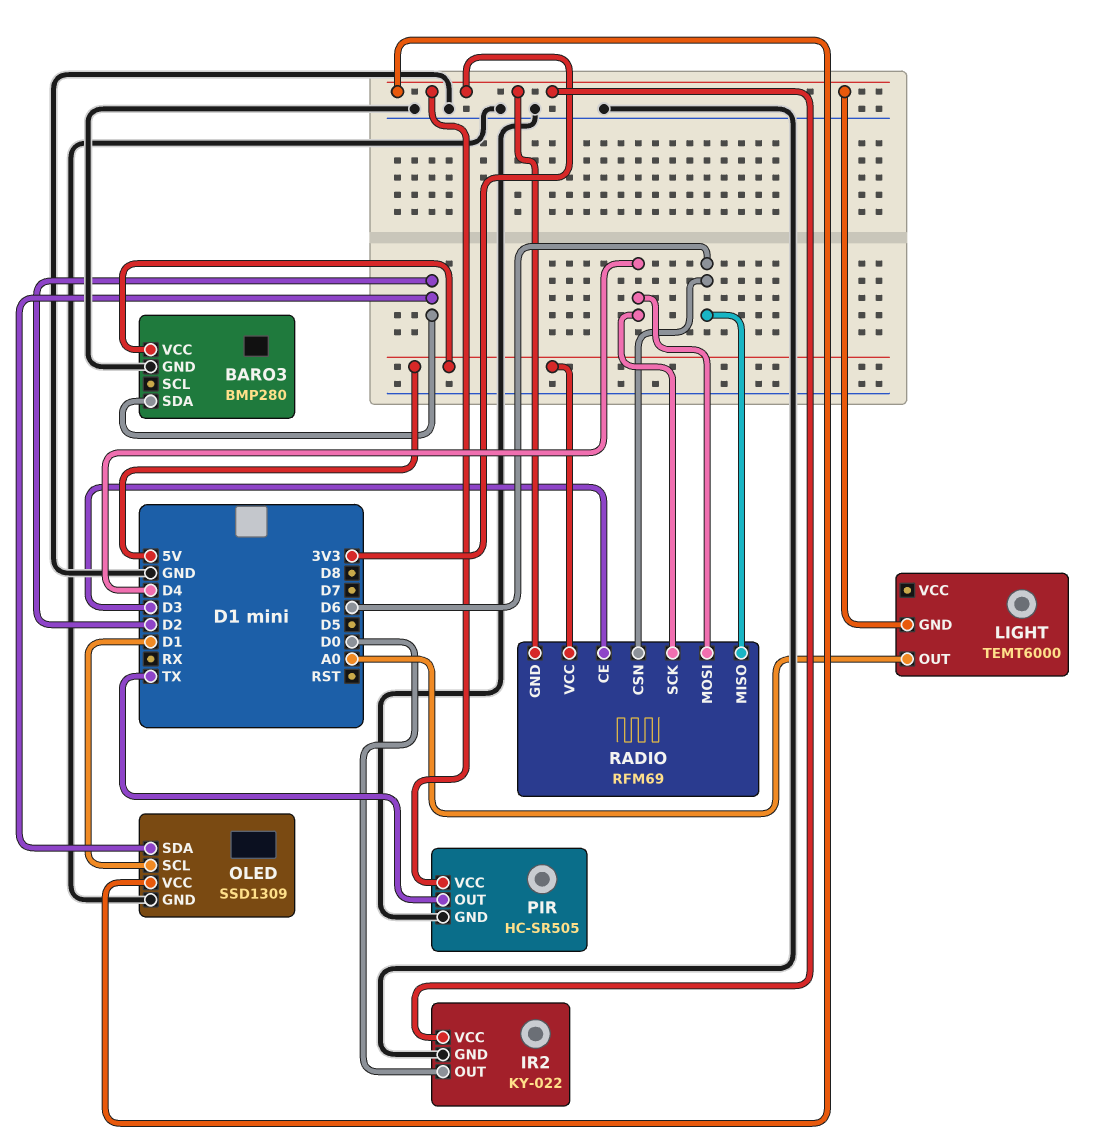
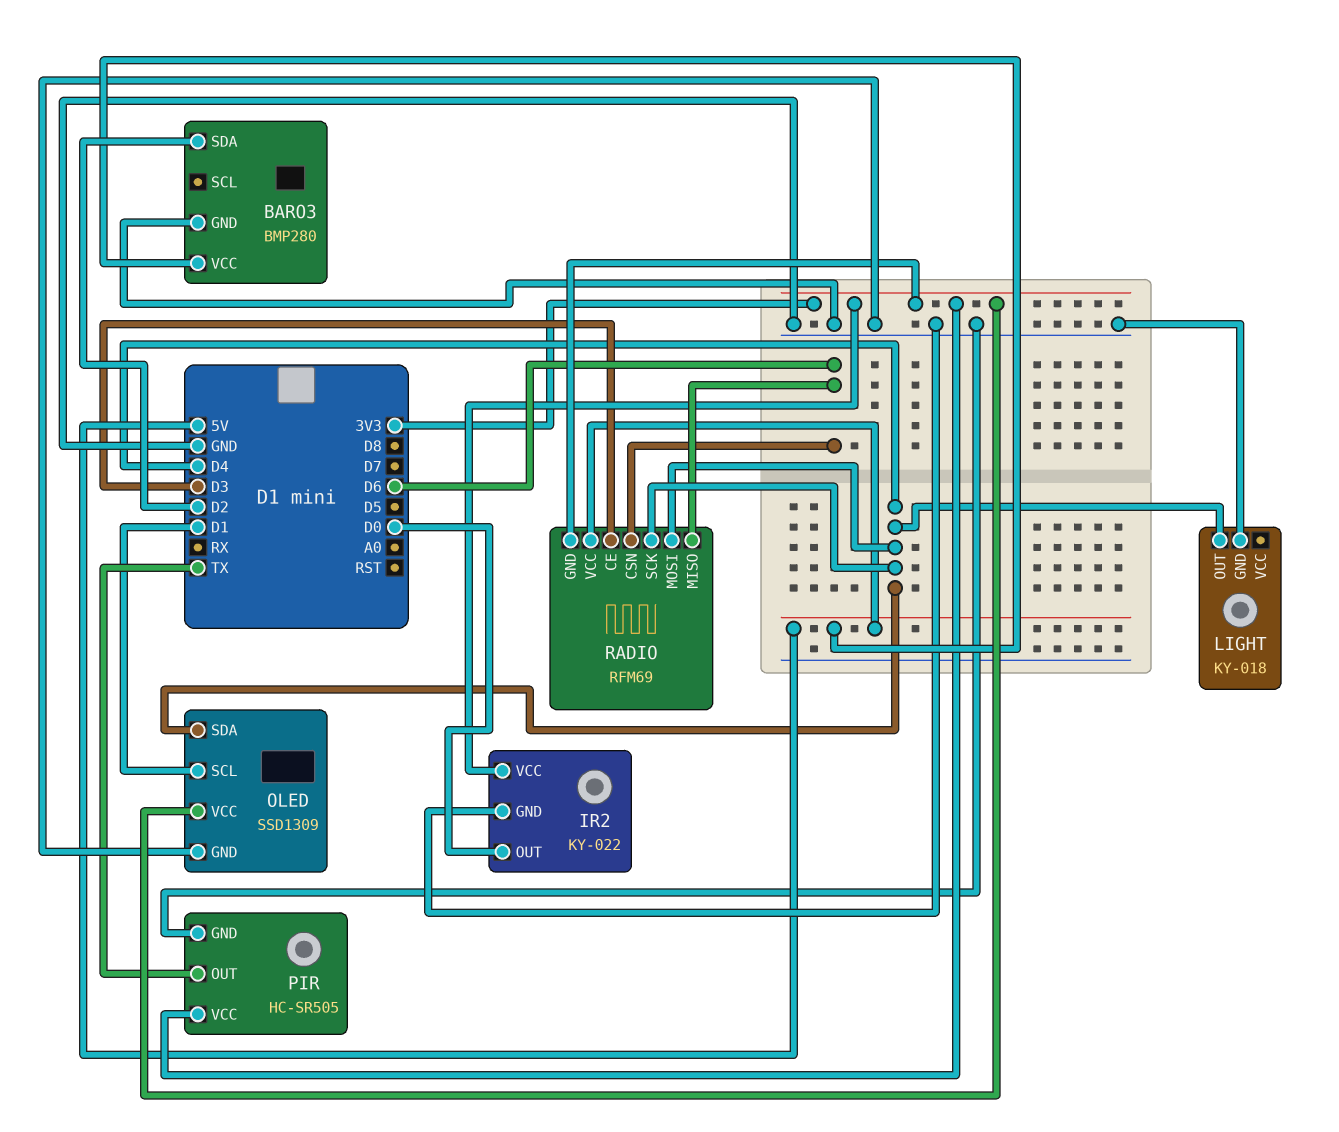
LIGHT: TEMT6000 -> KY-018
LIGHT pin GND: 3V3 -> GND
LIGHT pin OUT: A0 -> D4
OLED pin SDA: D2 -> D4

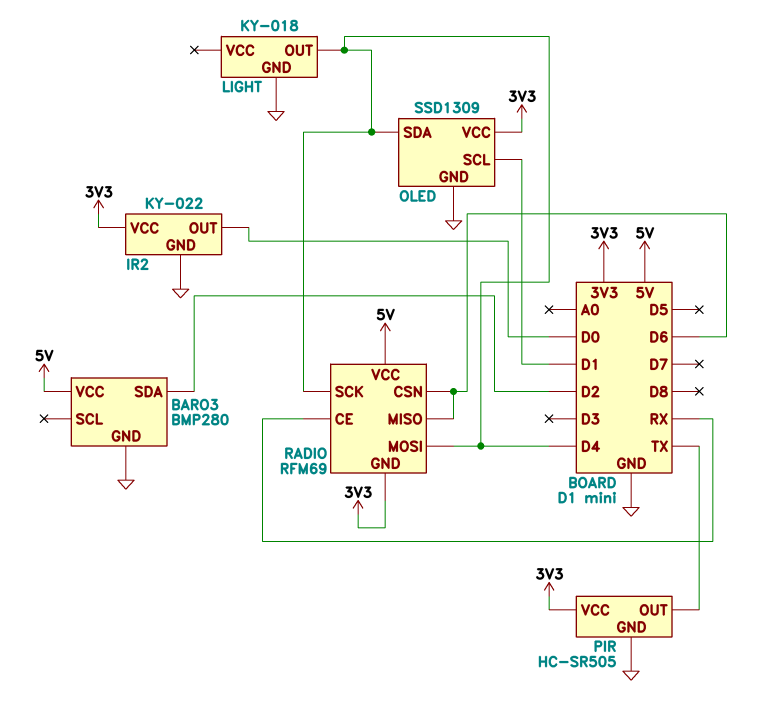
RADIO pin CE: D3 -> RX

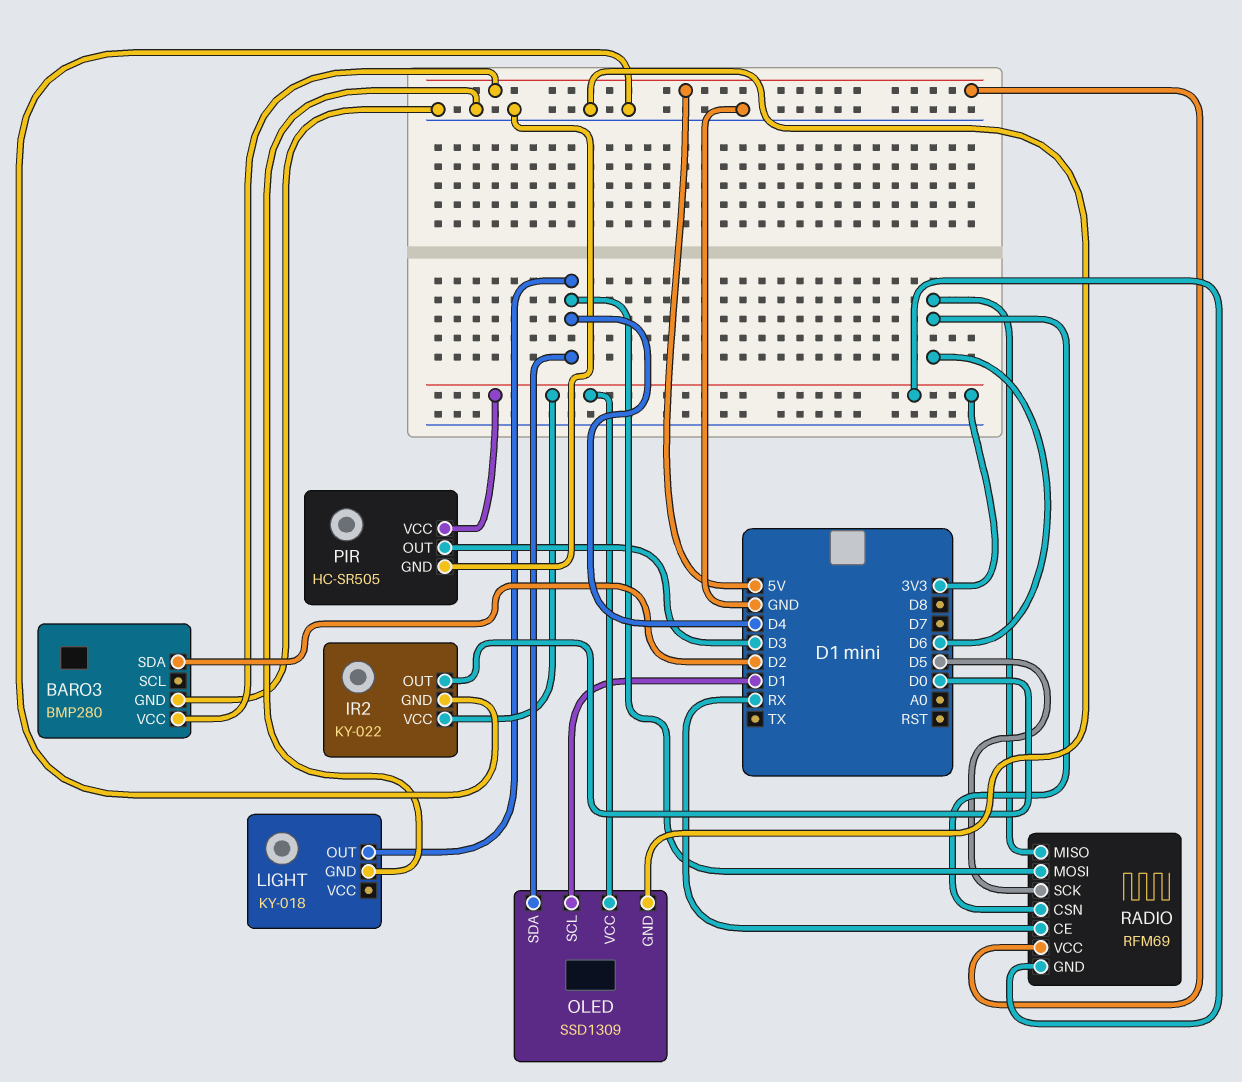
PIR pin OUT: TX -> D3
RADIO pin SCK: D4 -> D5

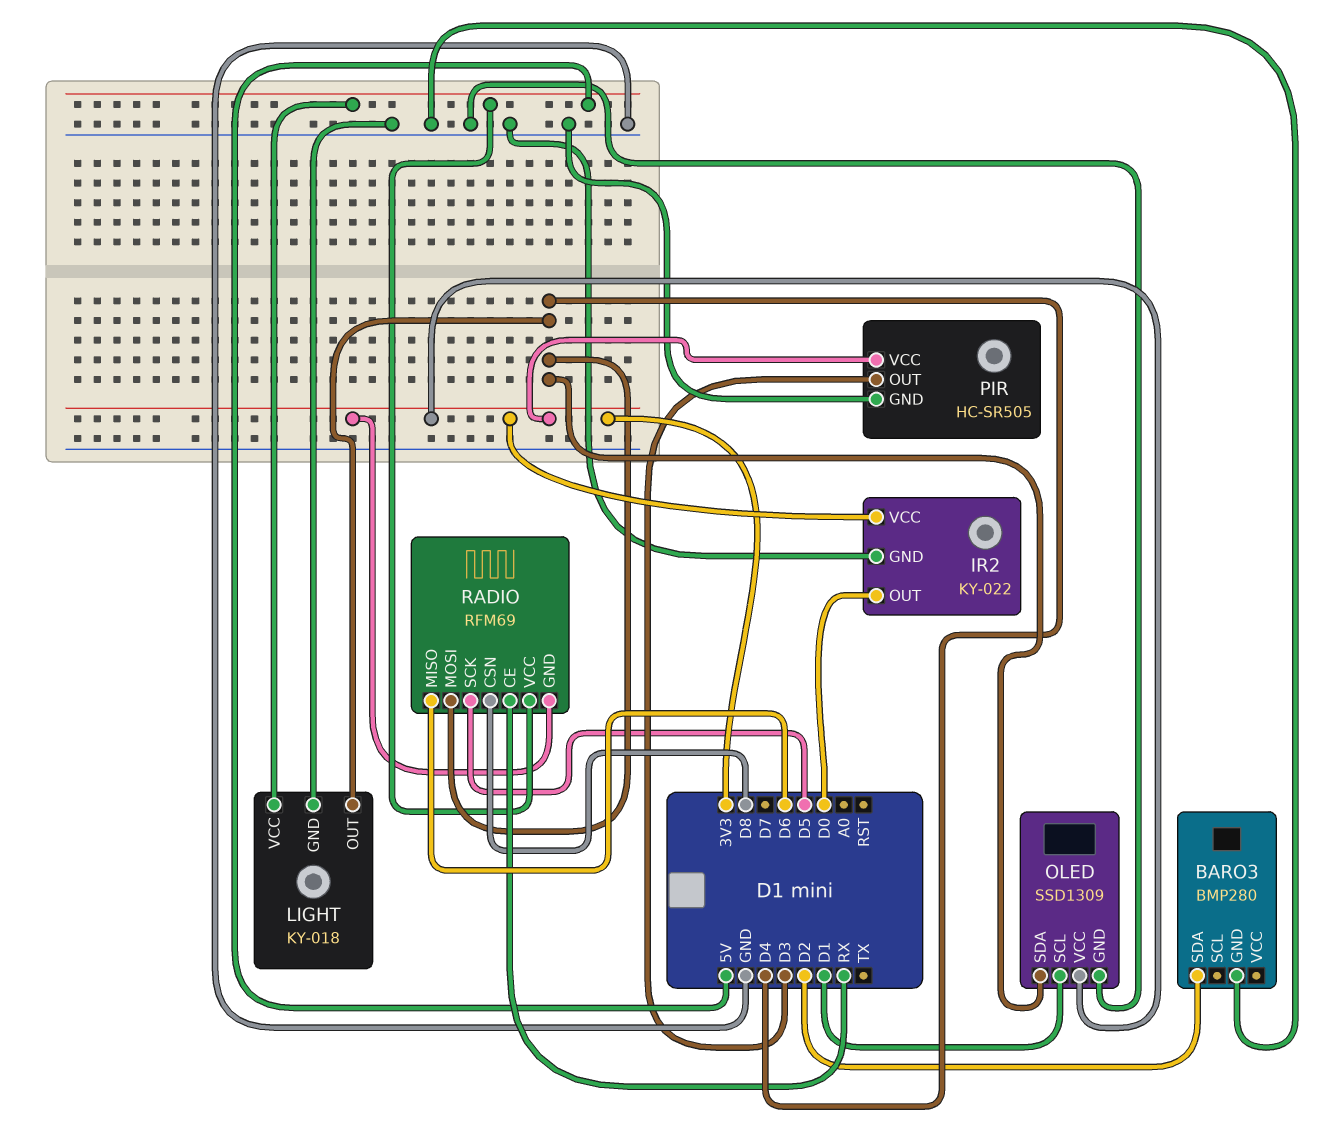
BARO3 pin VCC: 5V -> none
LIGHT pin VCC: none -> 5V
RADIO pin CSN: D6 -> D8

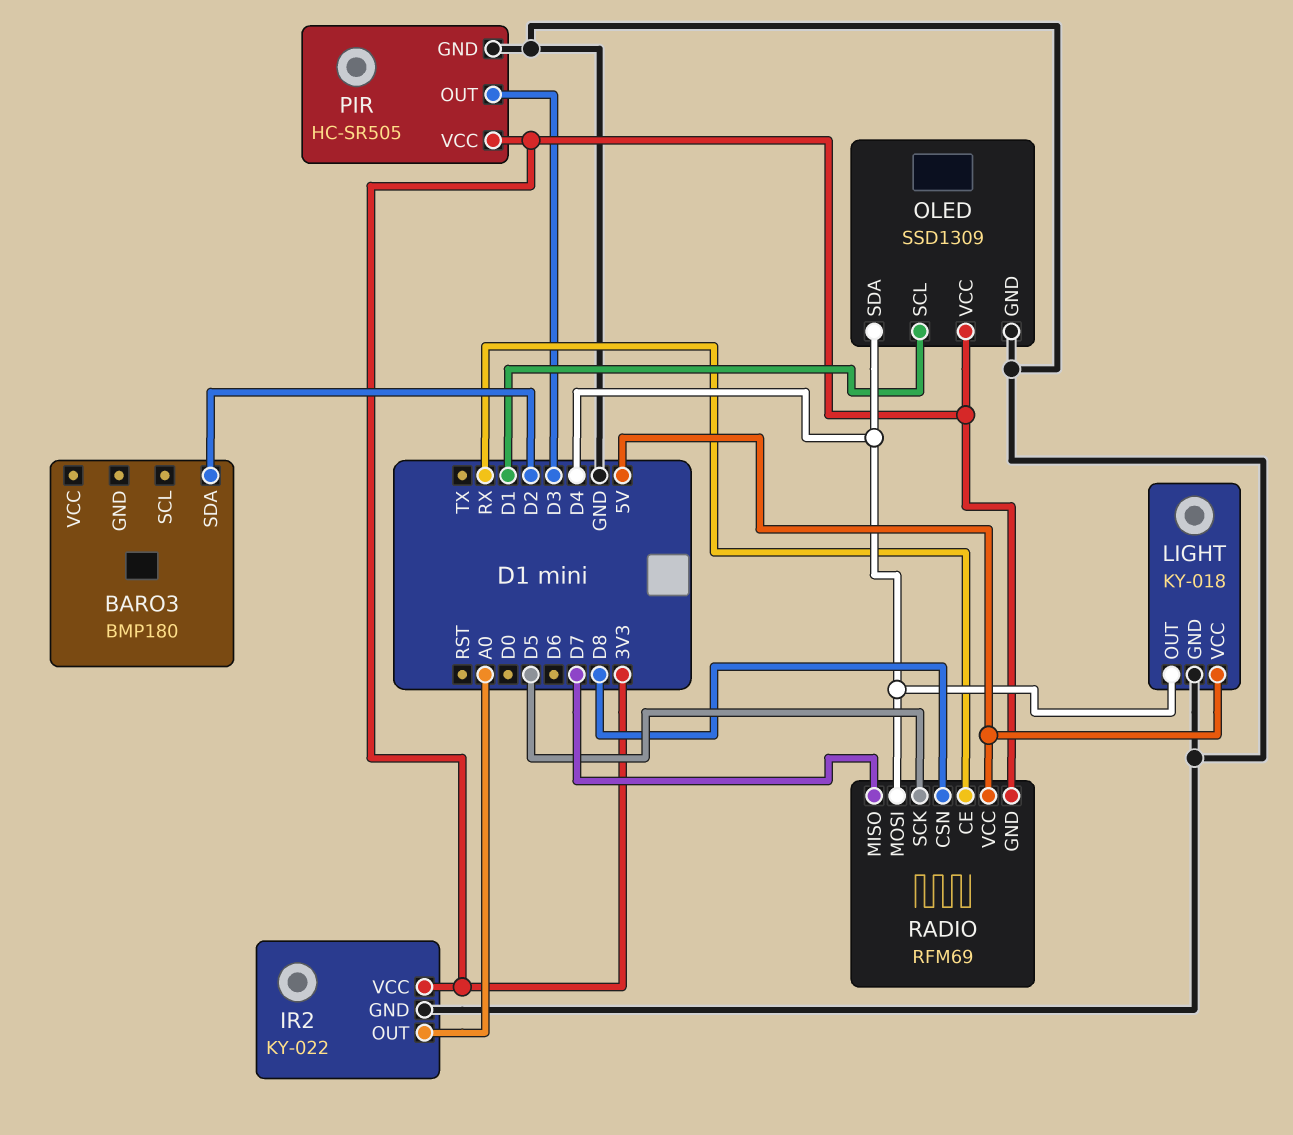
BARO3: BMP280 -> BMP180
BARO3 pin GND: GND -> none
IR2 pin OUT: D0 -> A0
RADIO pin MISO: D6 -> D7

